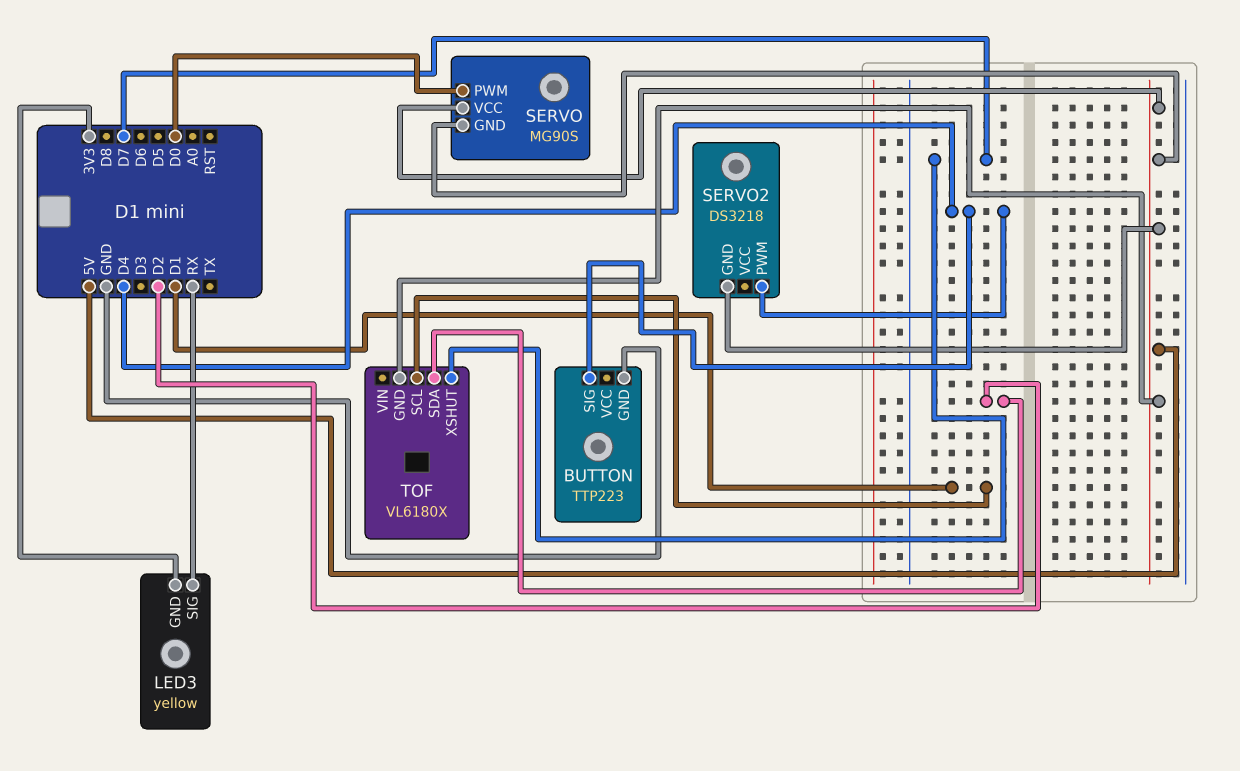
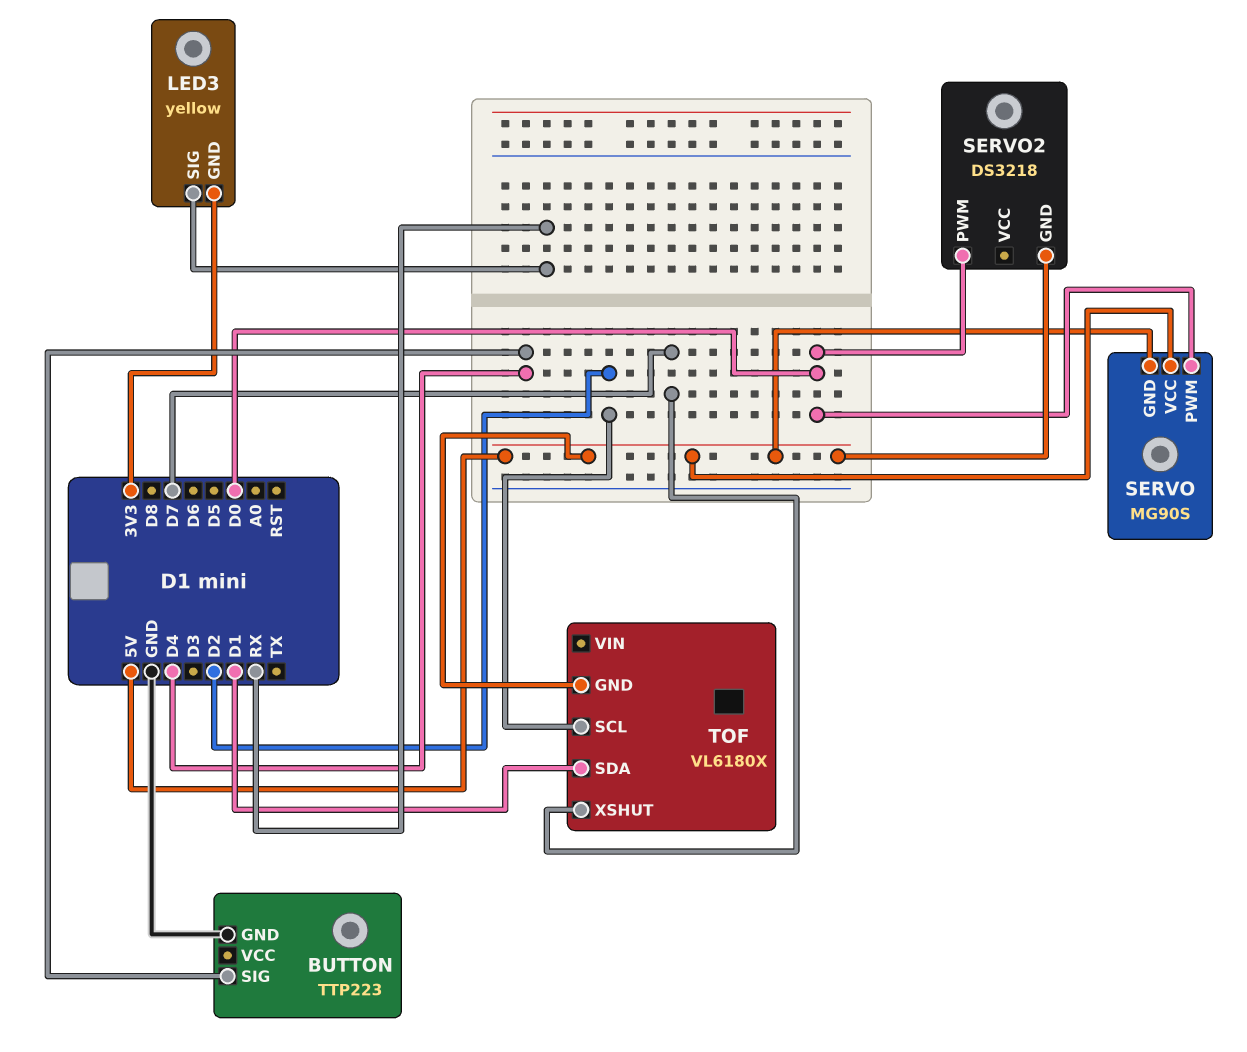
SERVO2 pin PWM: D4 -> D0
TOF pin SCL: D1 -> D2
TOF pin SDA: D2 -> D1

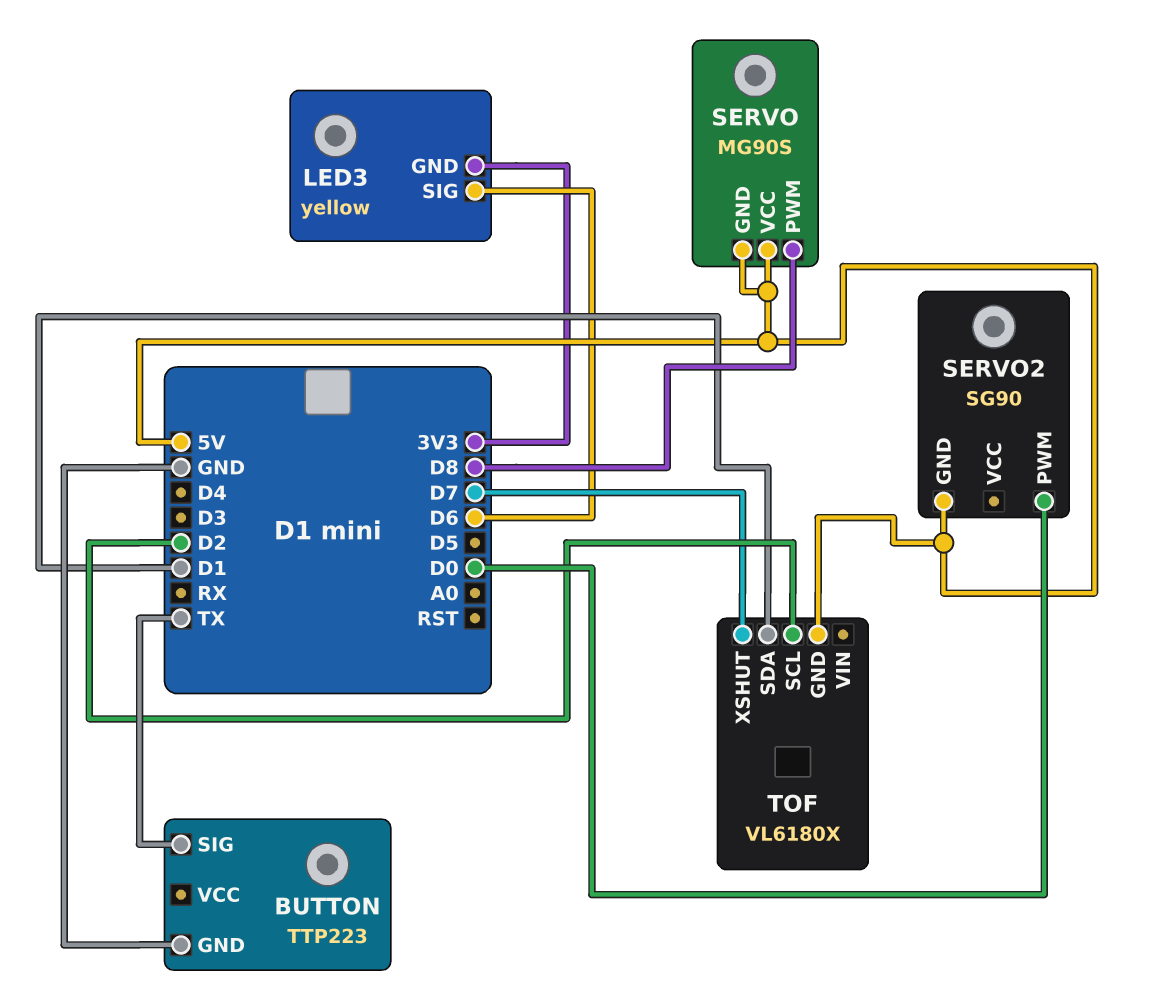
BUTTON pin SIG: D4 -> TX
LED3 pin SIG: RX -> D6
SERVO pin PWM: D0 -> D8
SERVO2: DS3218 -> SG90

